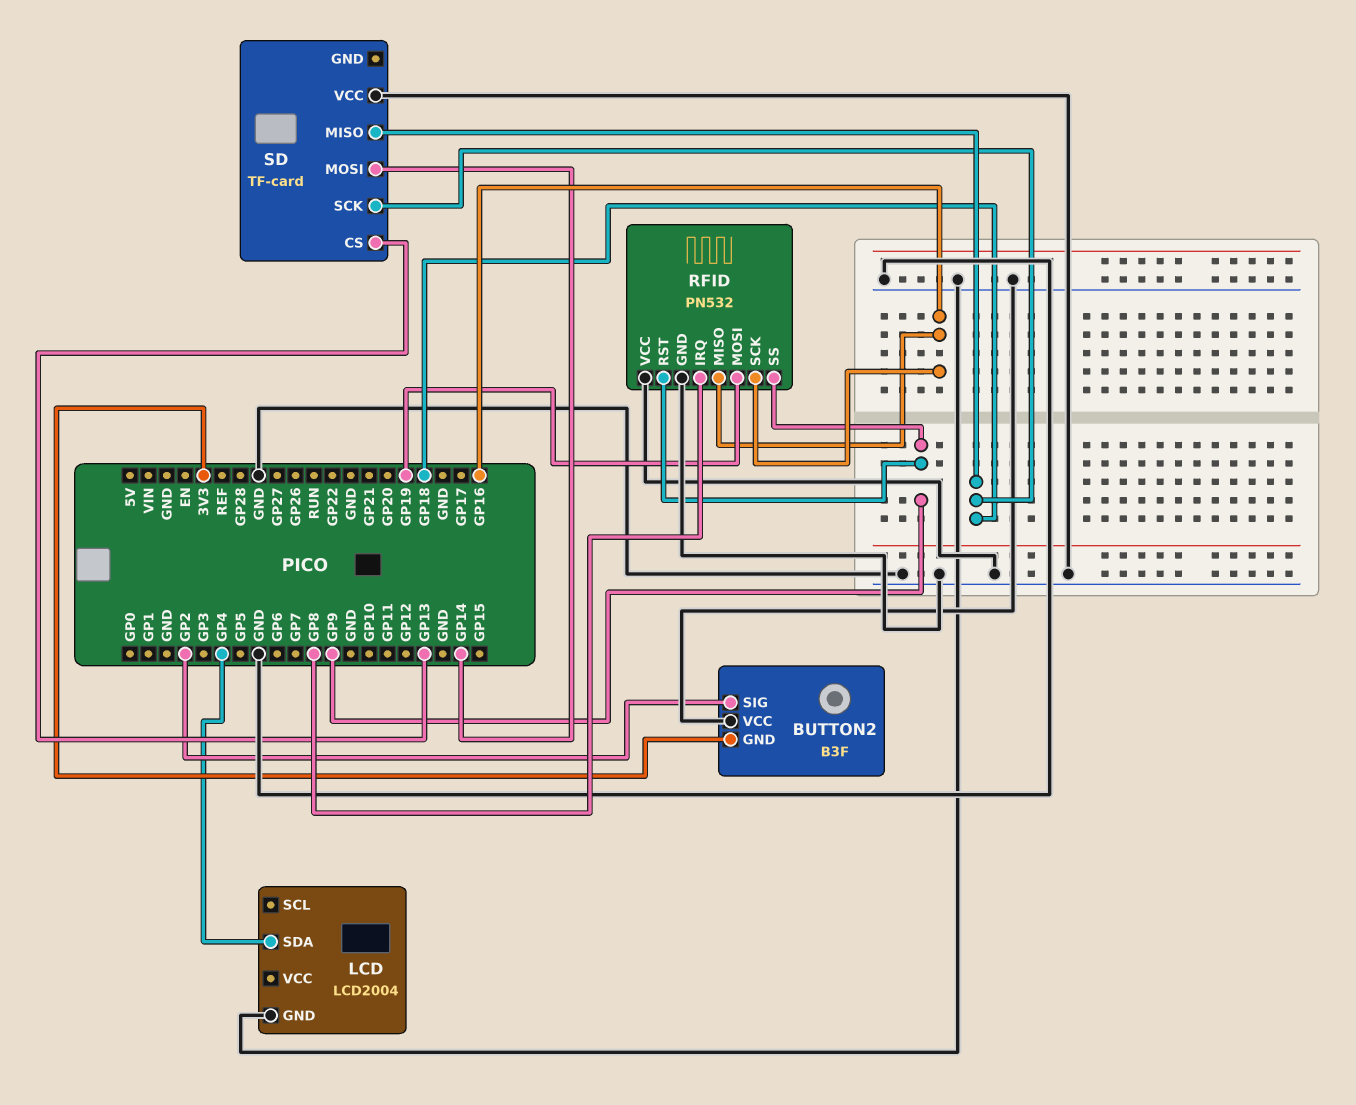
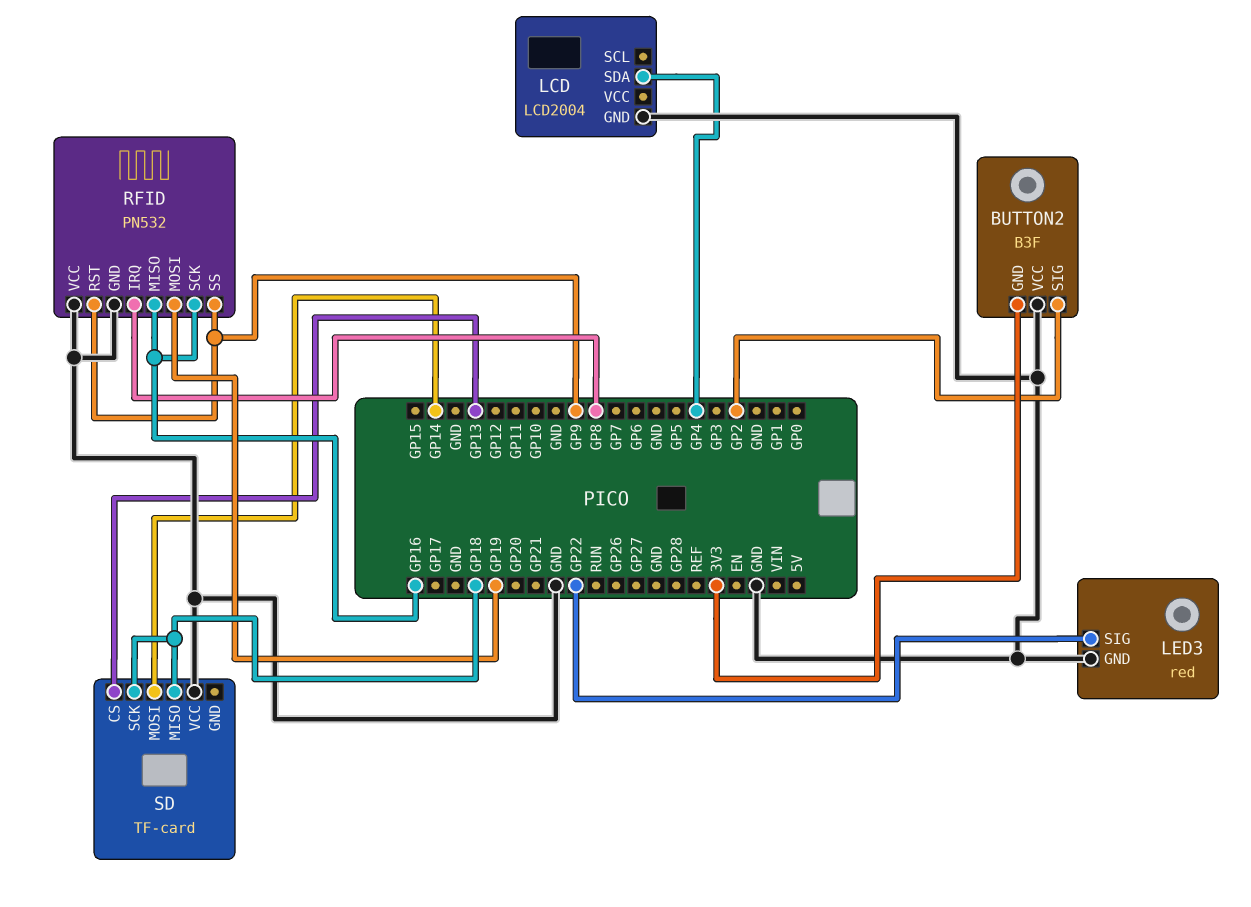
LED3: none -> red
LED3 pin GND: none -> GND
LED3 pin SIG: none -> GP22

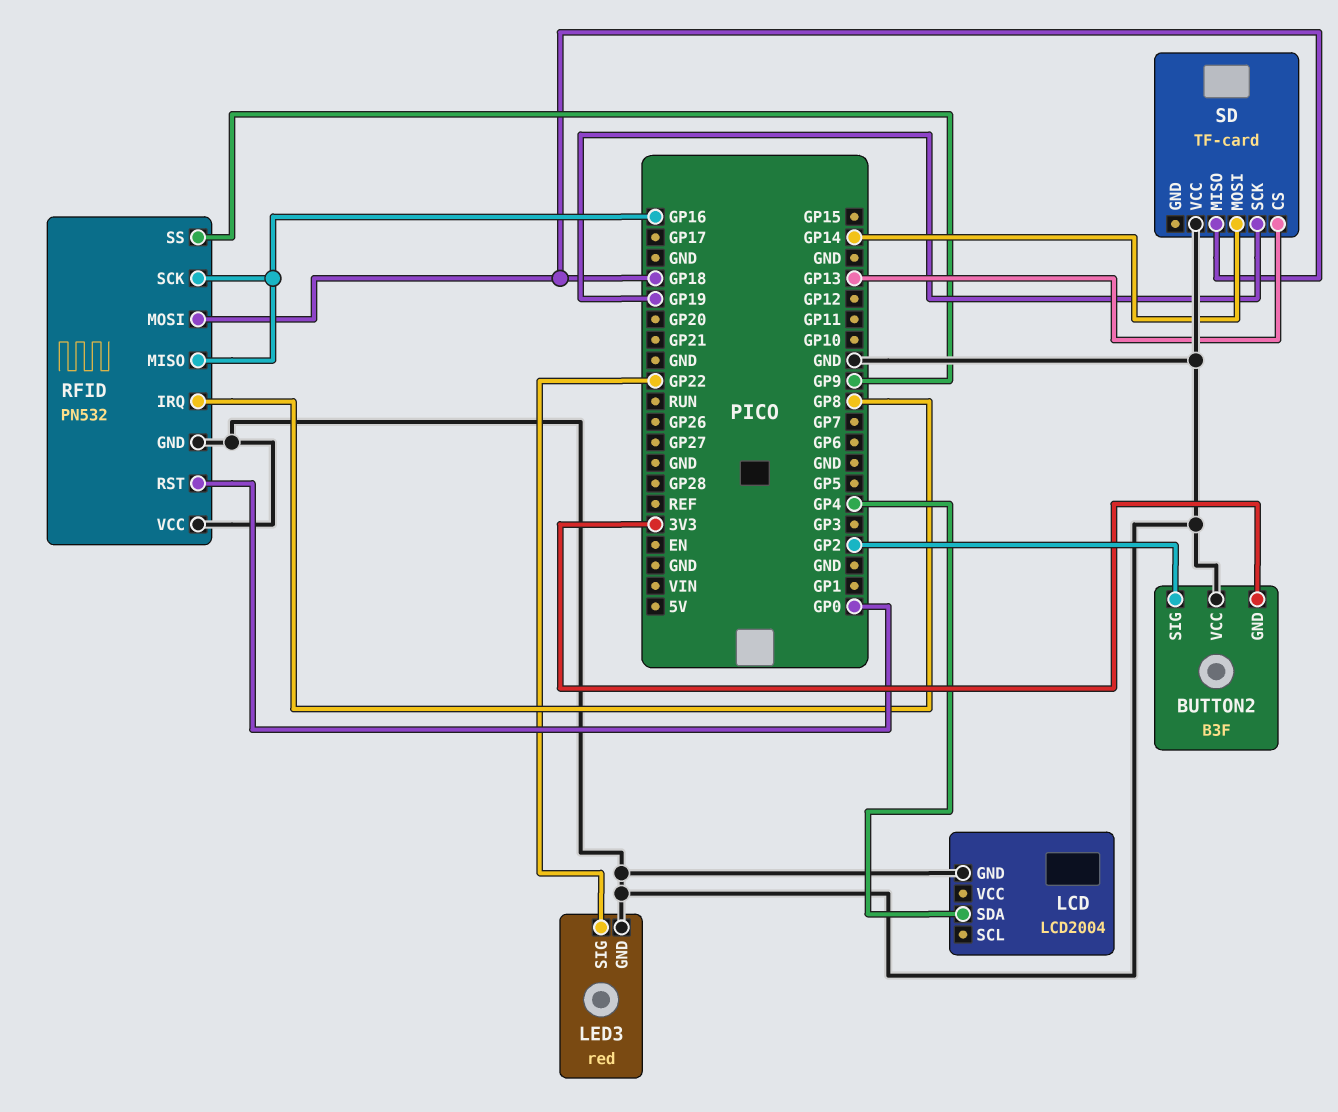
RFID pin MOSI: GP19 -> GP18
RFID pin RST: GP9 -> GP0
SD pin SCK: GP18 -> GP19

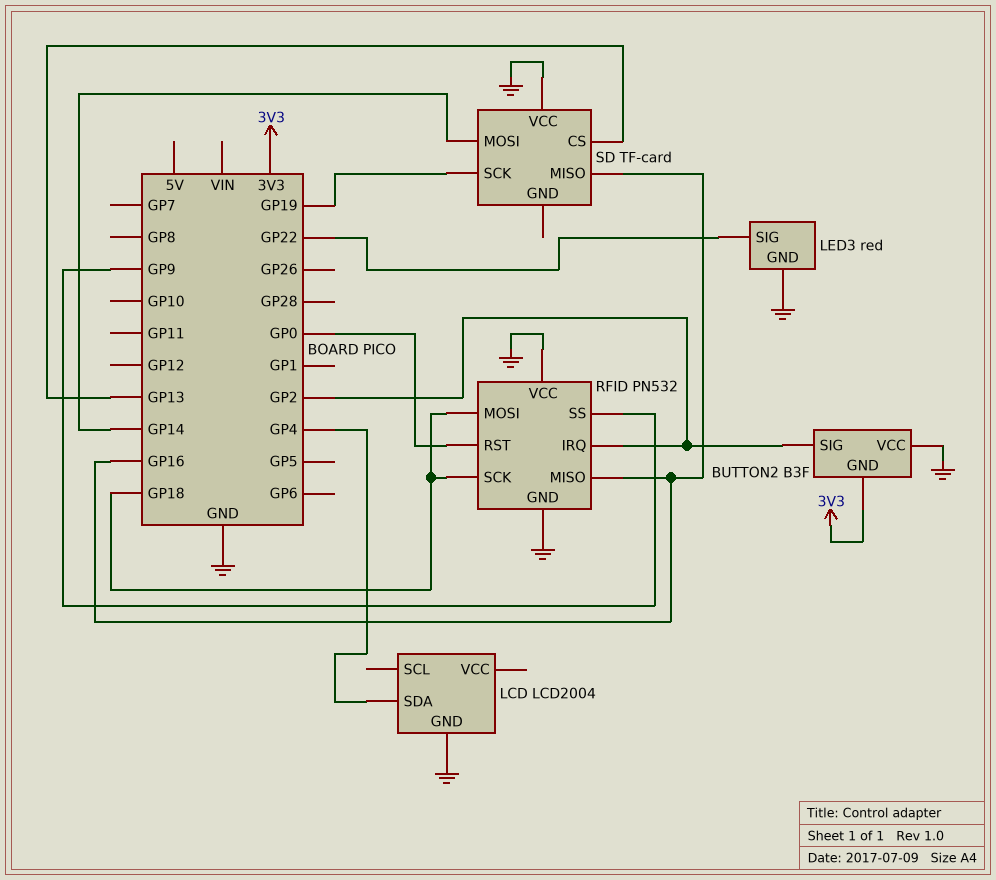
RFID pin IRQ: GP8 -> GP2
RFID pin SCK: GP16 -> GP18
SD pin MISO: GP18 -> GP16

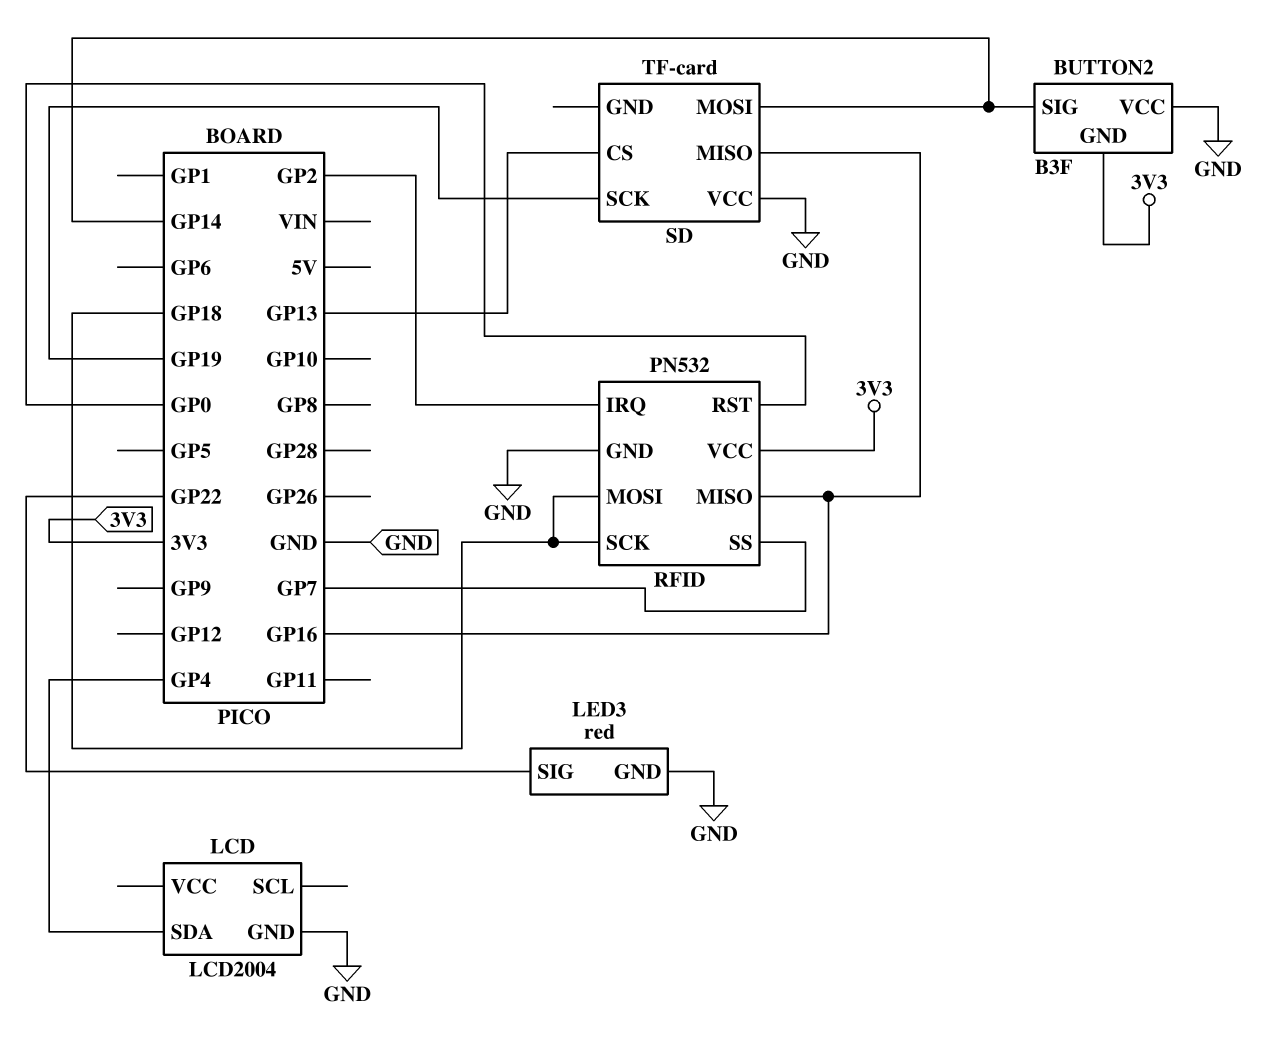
BUTTON2 pin SIG: GP2 -> GP14
RFID pin SS: GP9 -> GP7
RFID pin VCC: GND -> 3V3

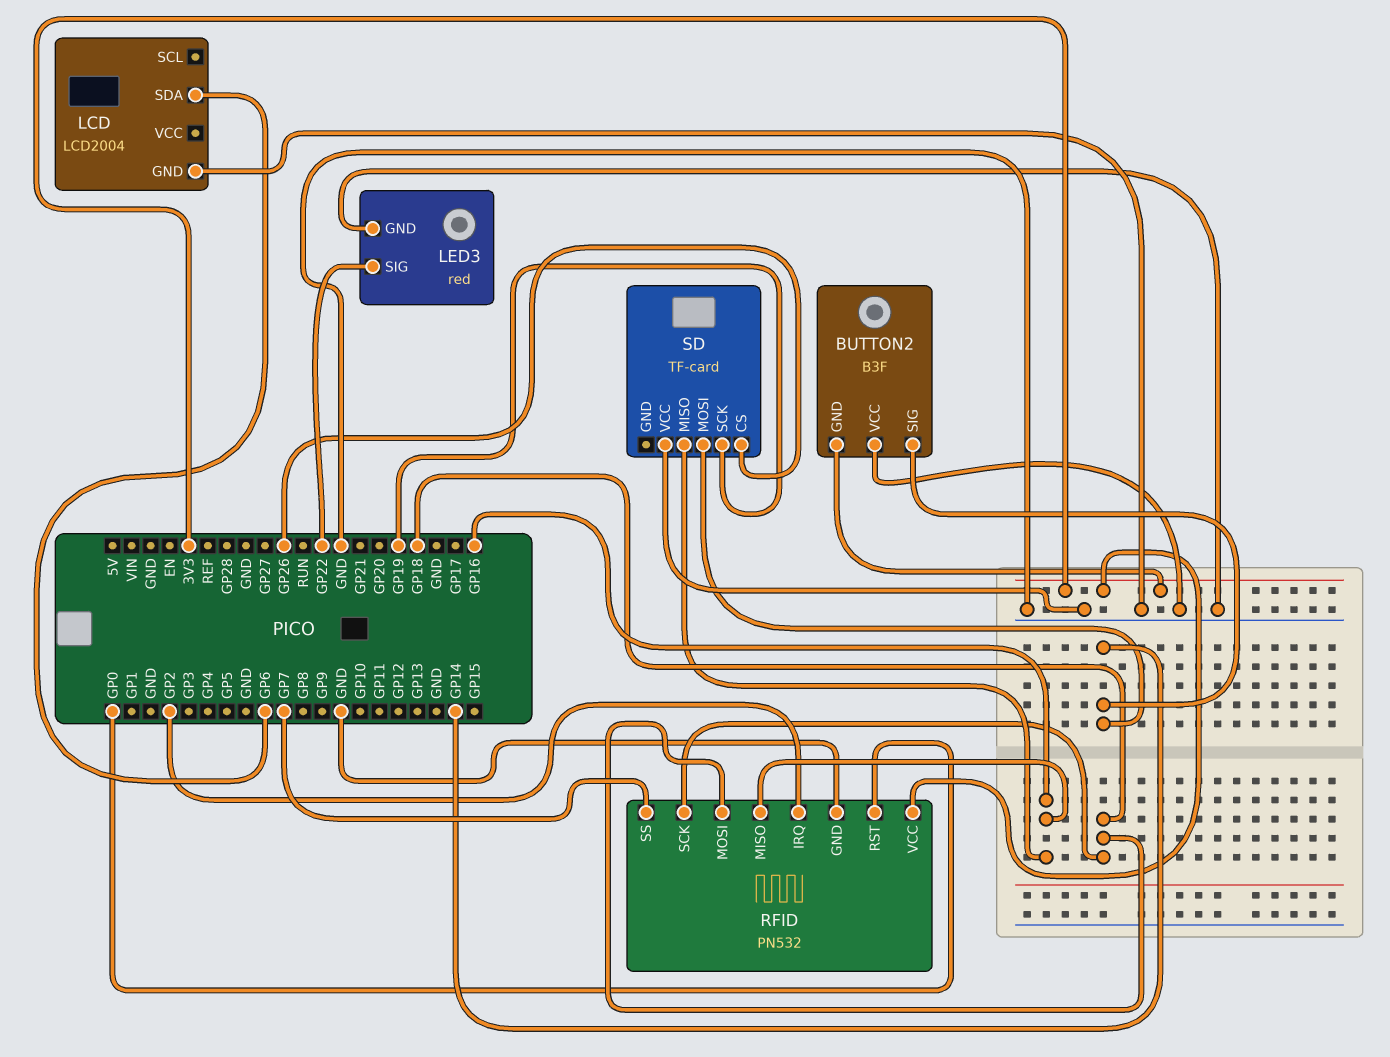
LCD pin SDA: GP4 -> GP6
SD pin CS: GP13 -> GP26

